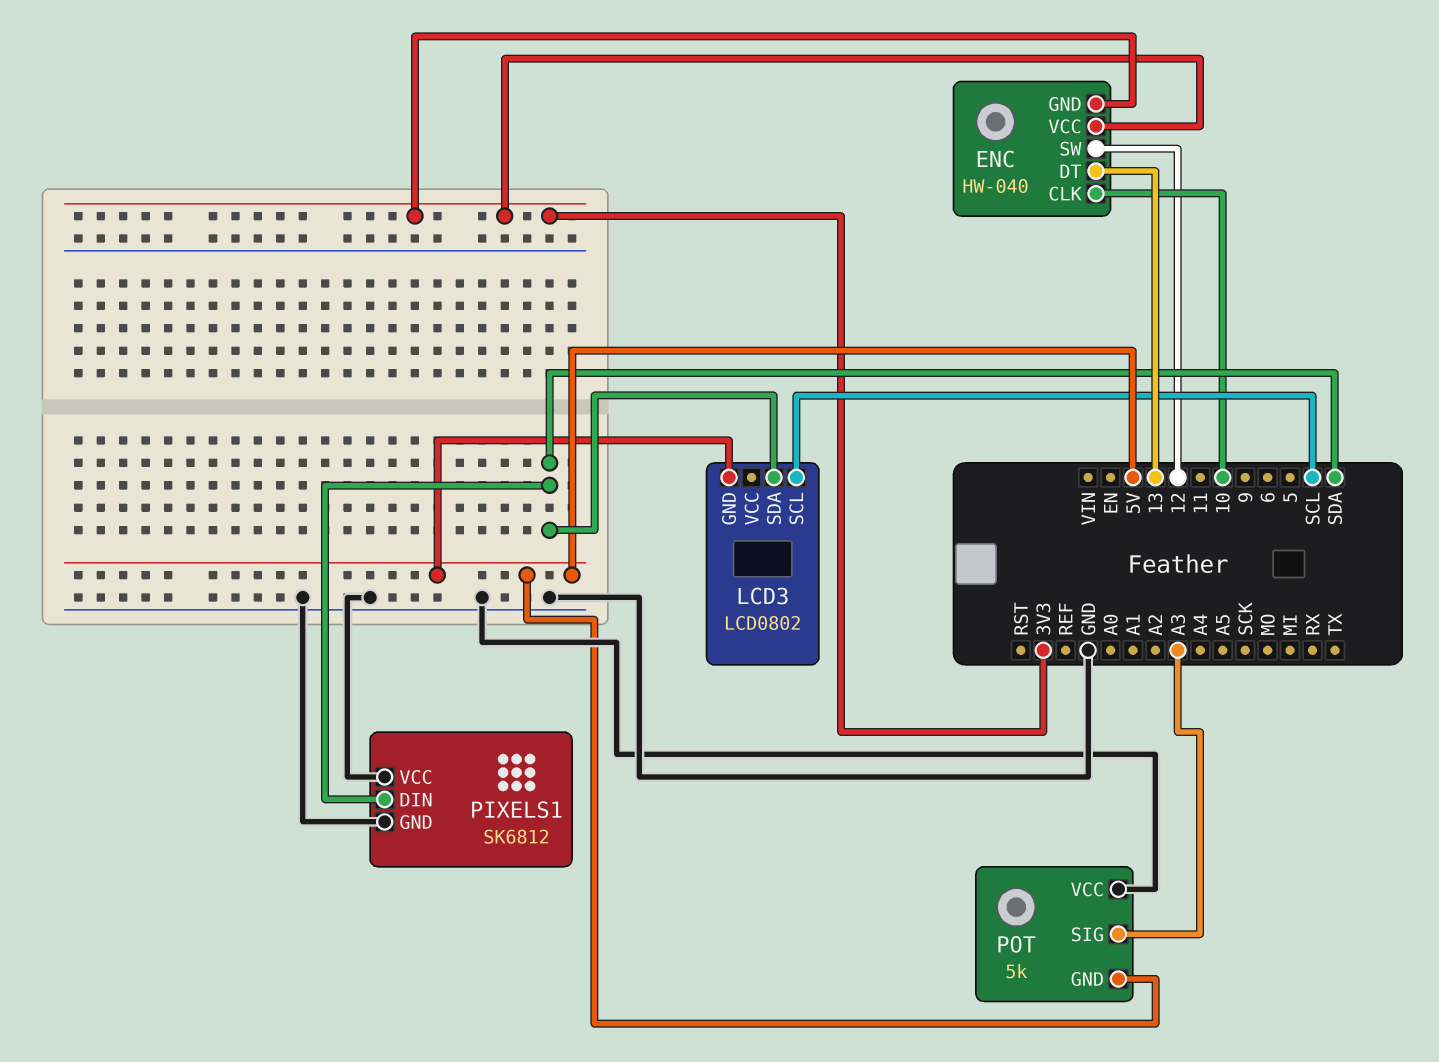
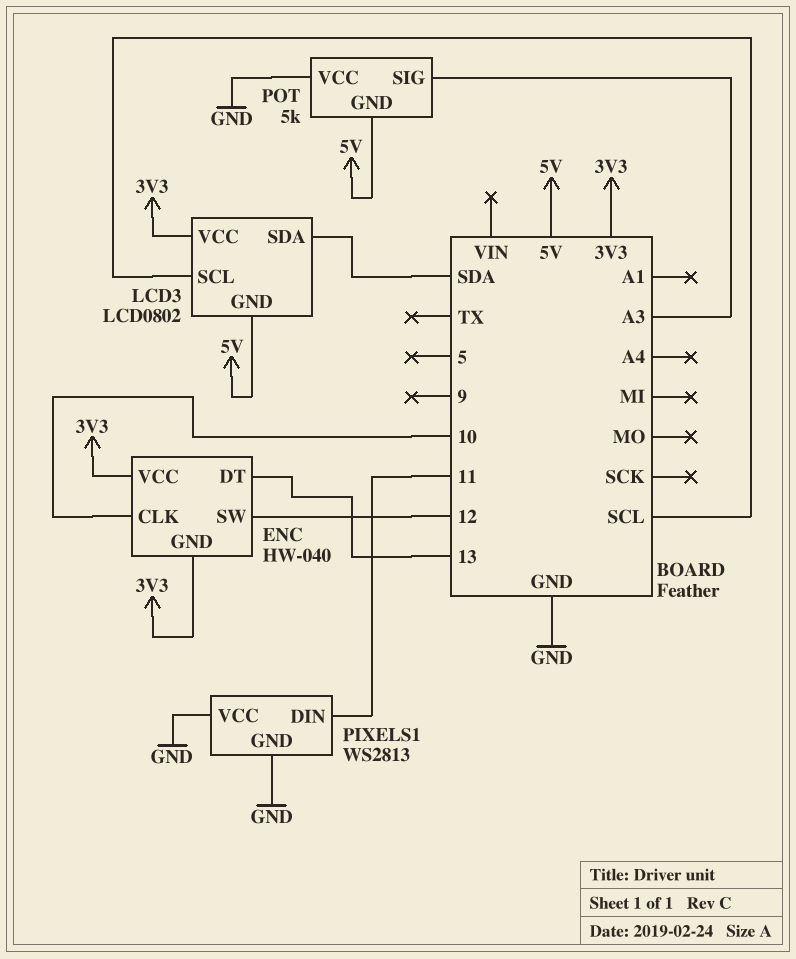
LCD3 pin VCC: none -> 3V3
PIXELS1: SK6812 -> WS2813
PIXELS1 pin DIN: SDA -> 11

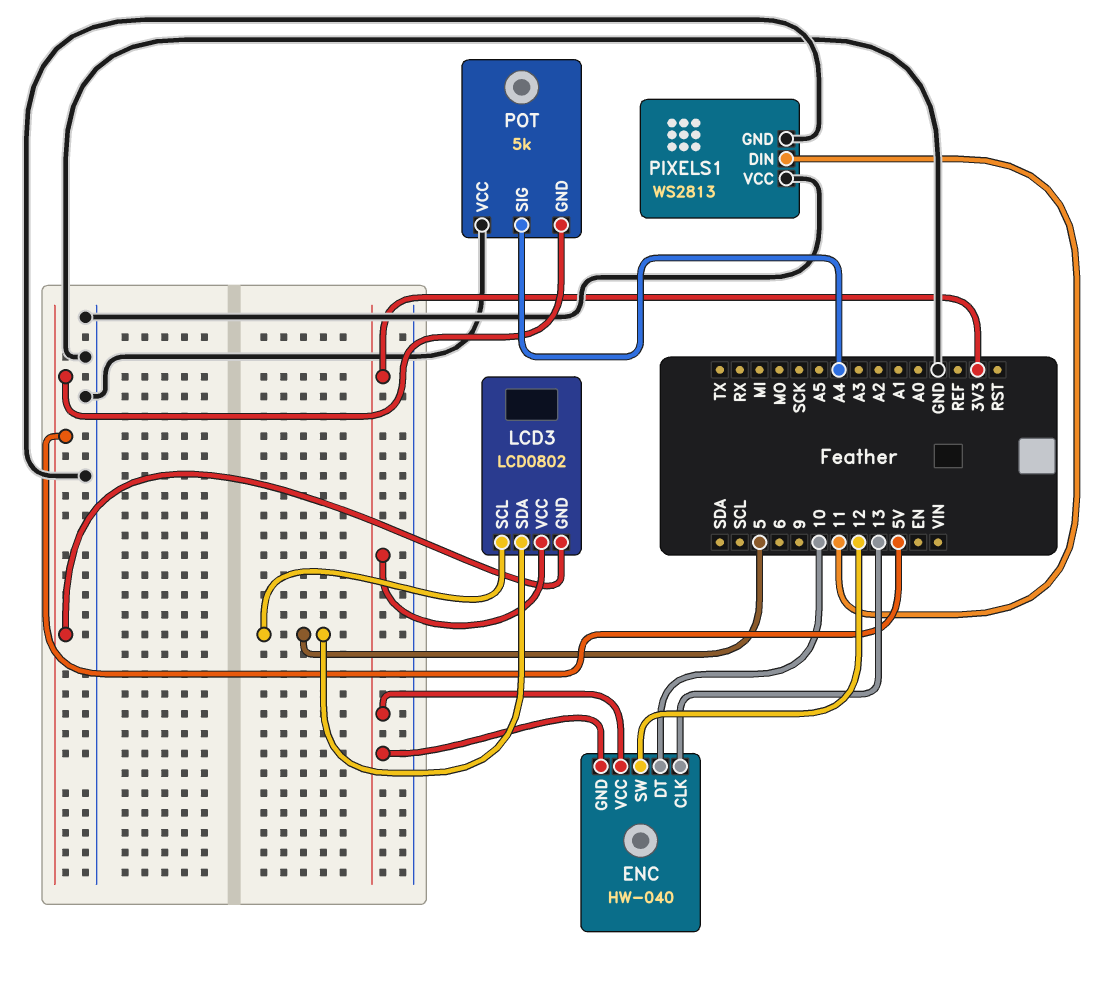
ENC pin CLK: 10 -> 13
ENC pin DT: 13 -> 10
LCD3 pin SCL: SCL -> 5
LCD3 pin SDA: SDA -> 5
POT pin SIG: A3 -> A4

